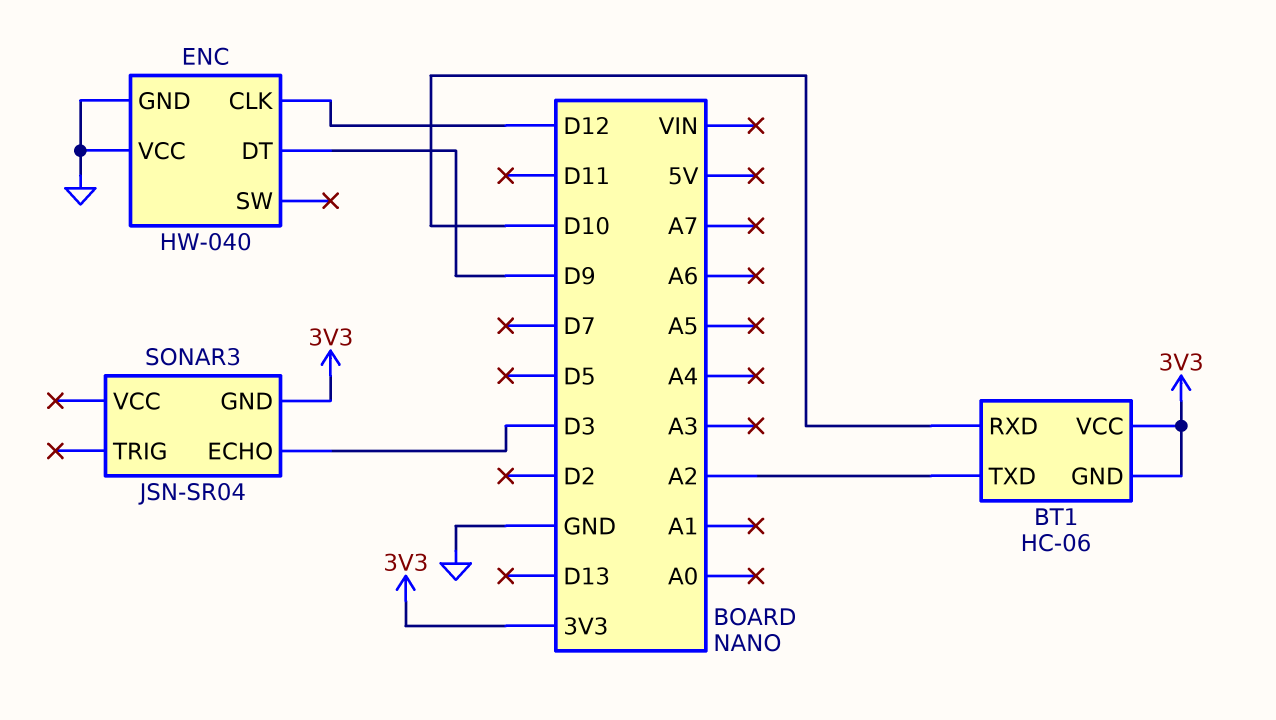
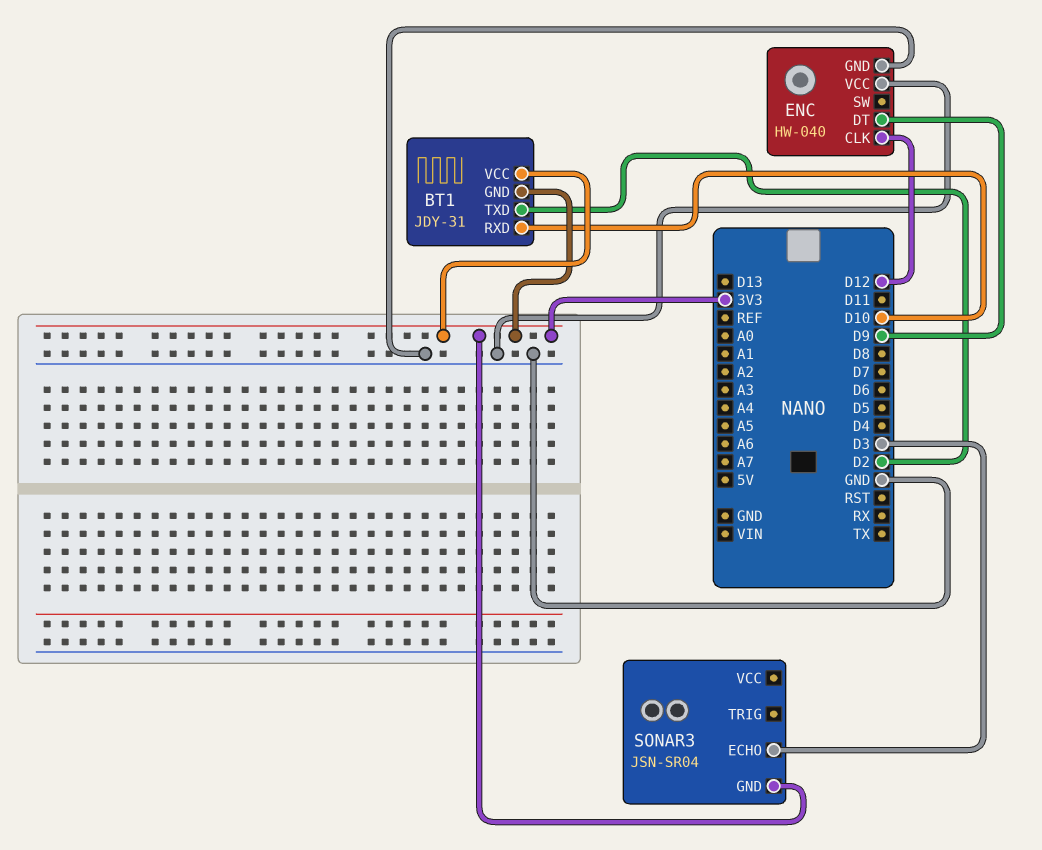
BT1: HC-06 -> JDY-31
BT1 pin TXD: A2 -> D2

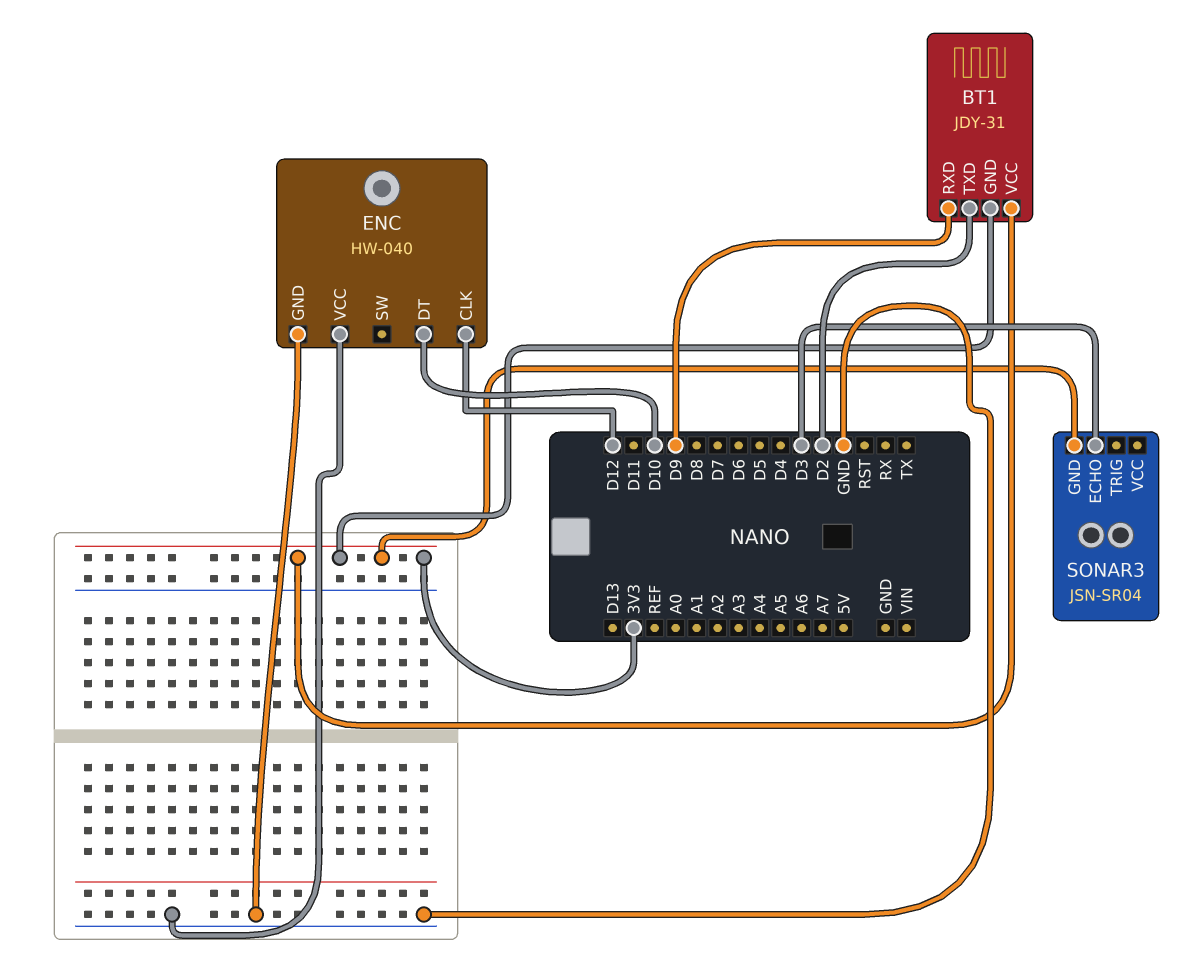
BT1 pin RXD: D10 -> D9
ENC pin DT: D9 -> D10

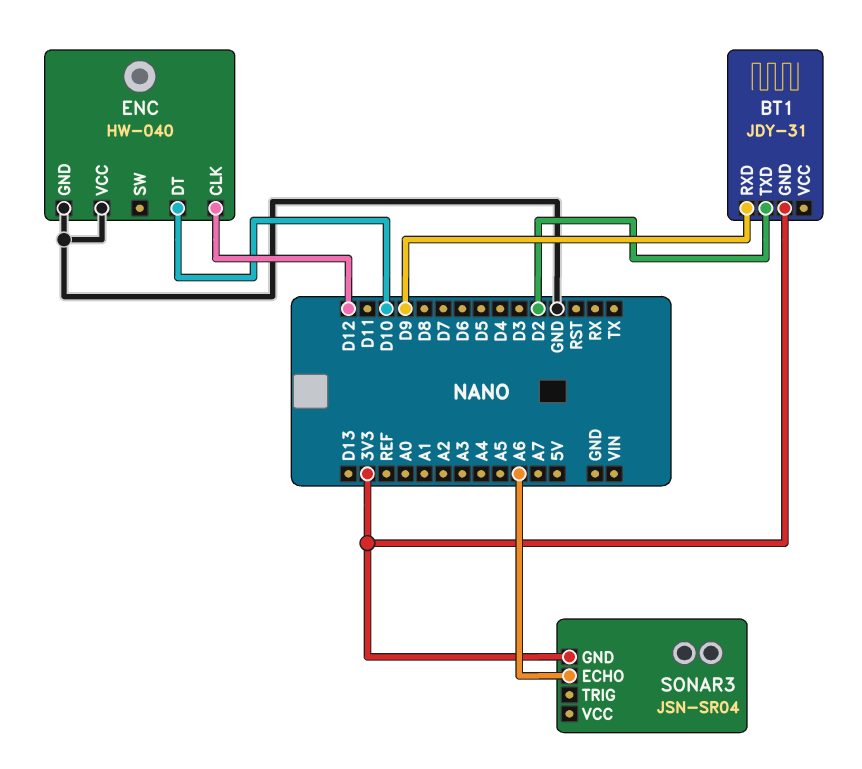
BT1 pin VCC: 3V3 -> none
SONAR3 pin ECHO: D3 -> A6

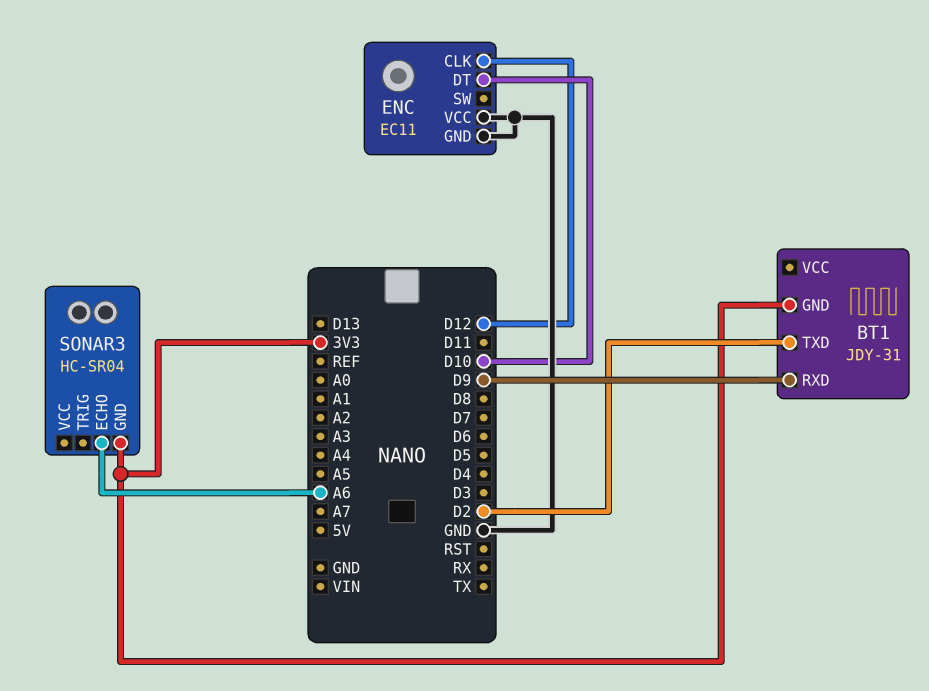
ENC: HW-040 -> EC11
SONAR3: JSN-SR04 -> HC-SR04

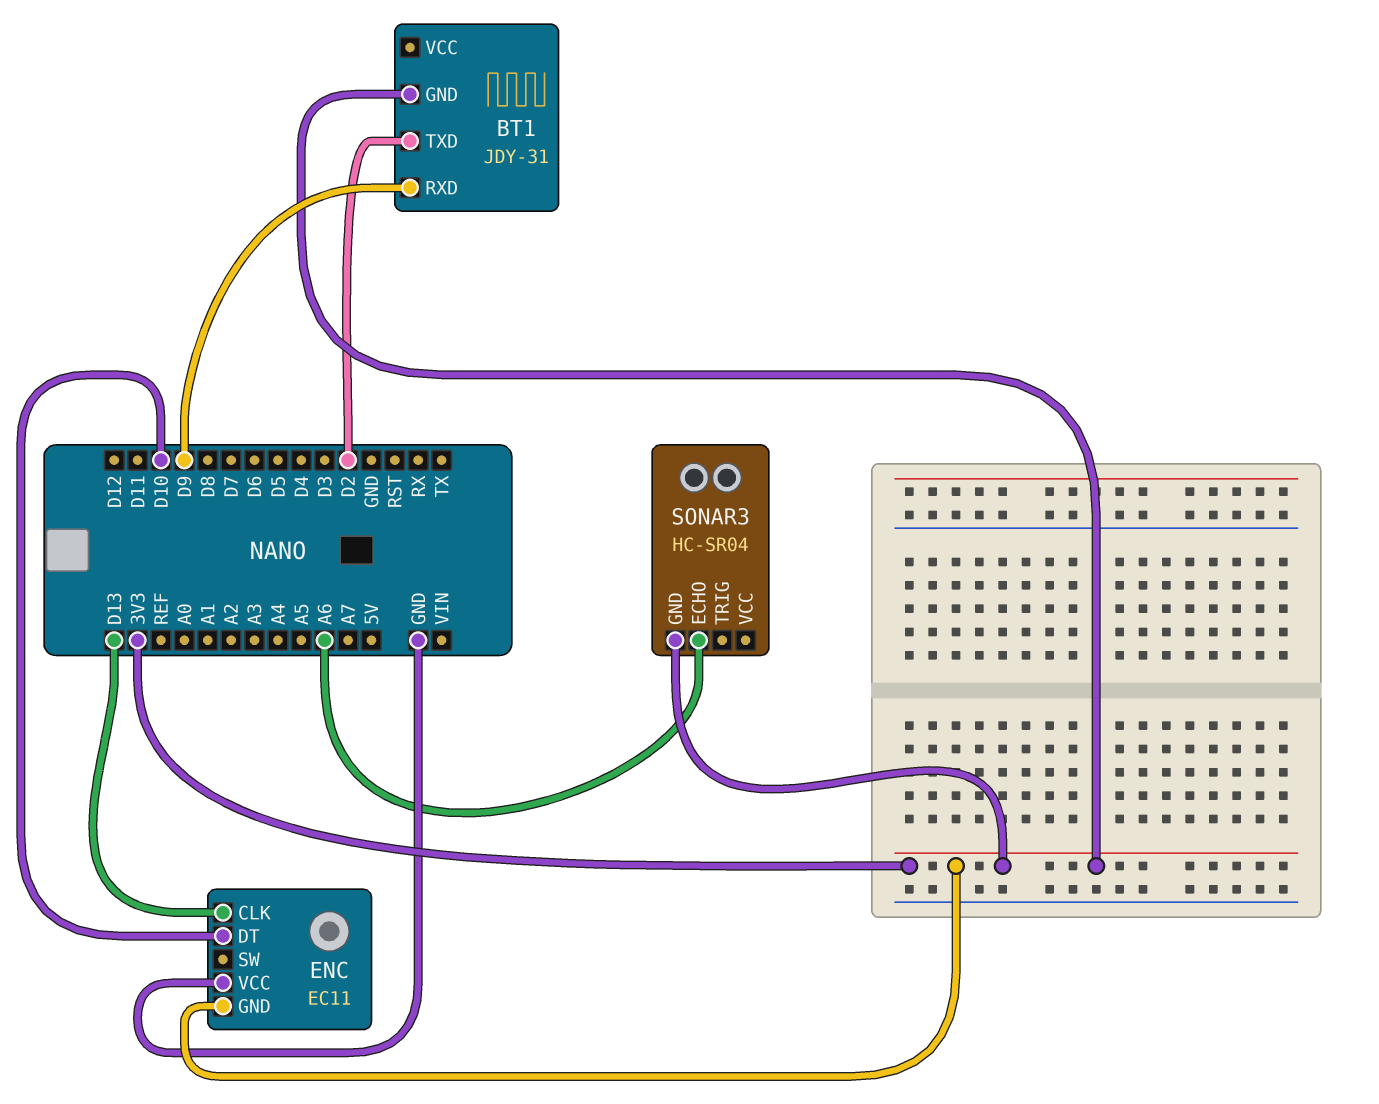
ENC pin CLK: D12 -> D13
ENC pin GND: GND -> 3V3

